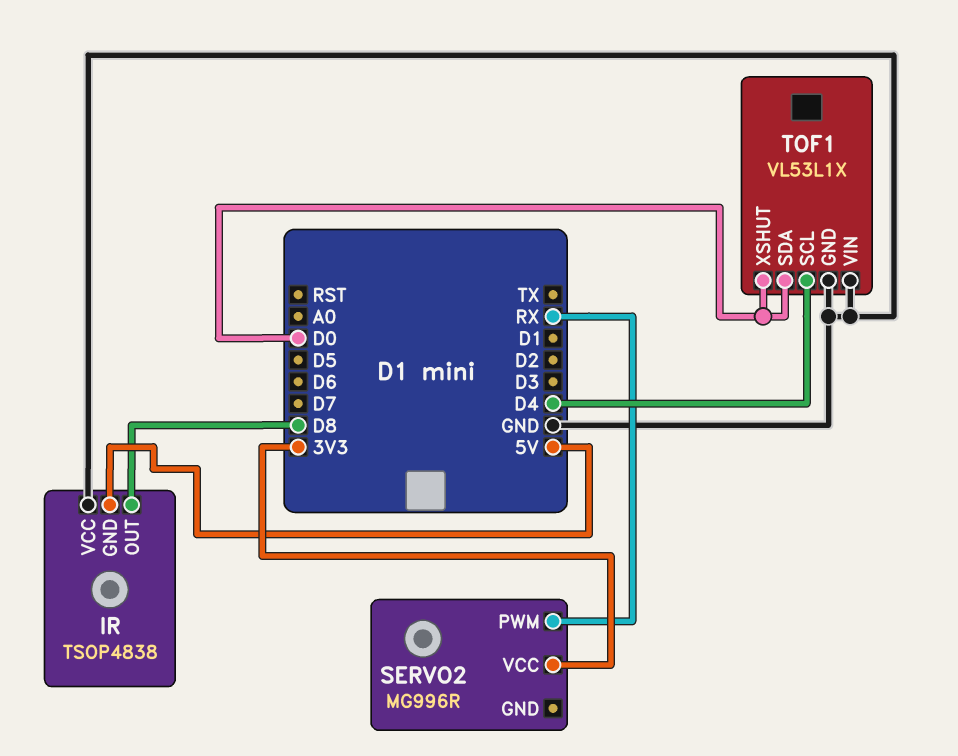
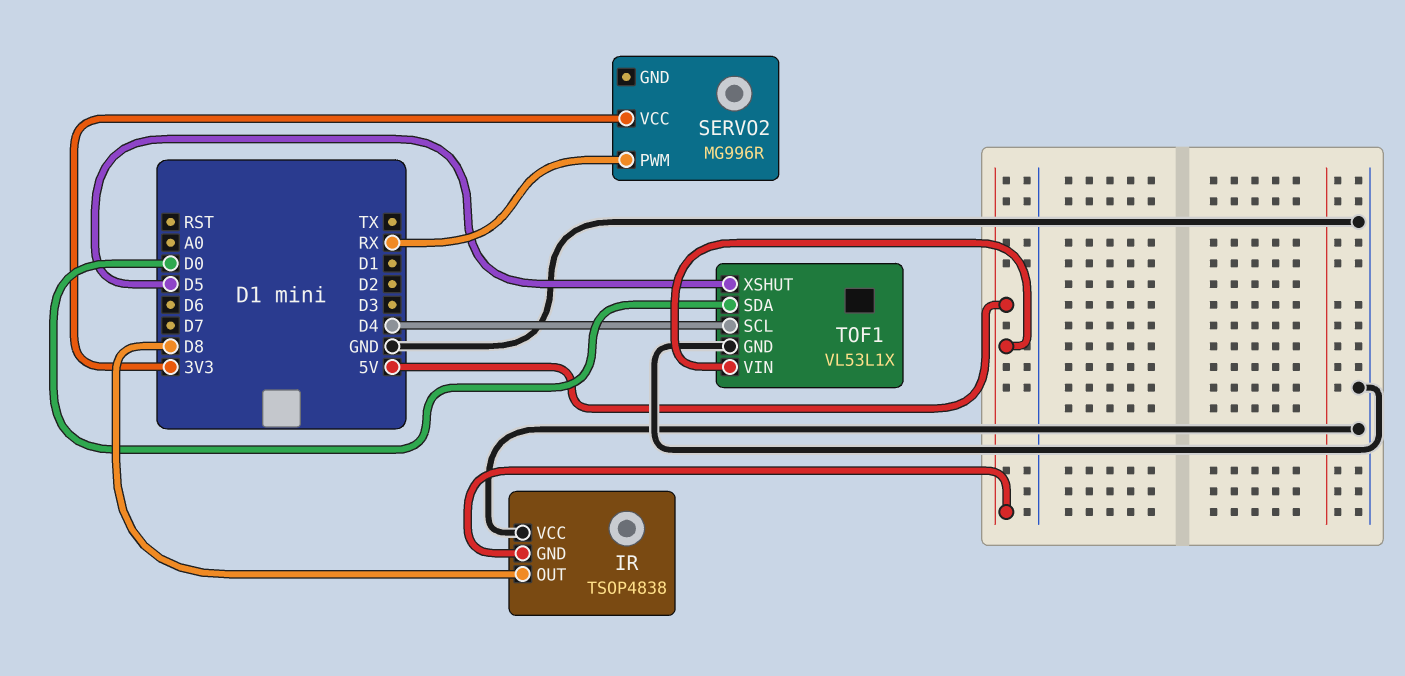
TOF1 pin VIN: GND -> 5V
TOF1 pin XSHUT: D0 -> D5

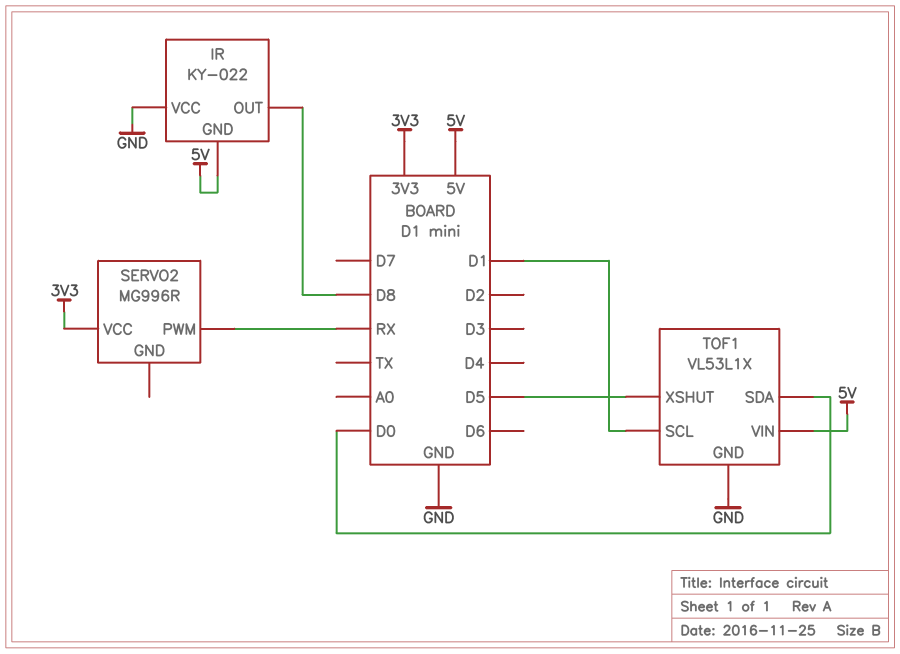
IR: TSOP4838 -> KY-022
TOF1 pin SCL: D4 -> D1

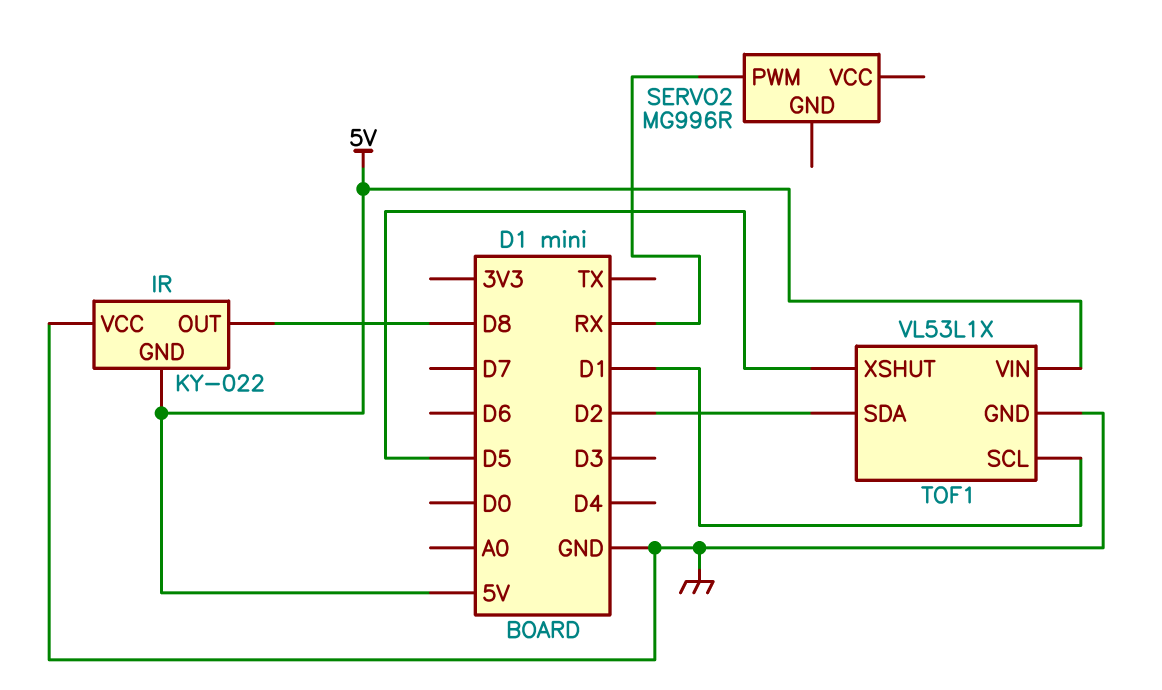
SERVO2 pin VCC: 3V3 -> none
TOF1 pin SDA: D0 -> D2

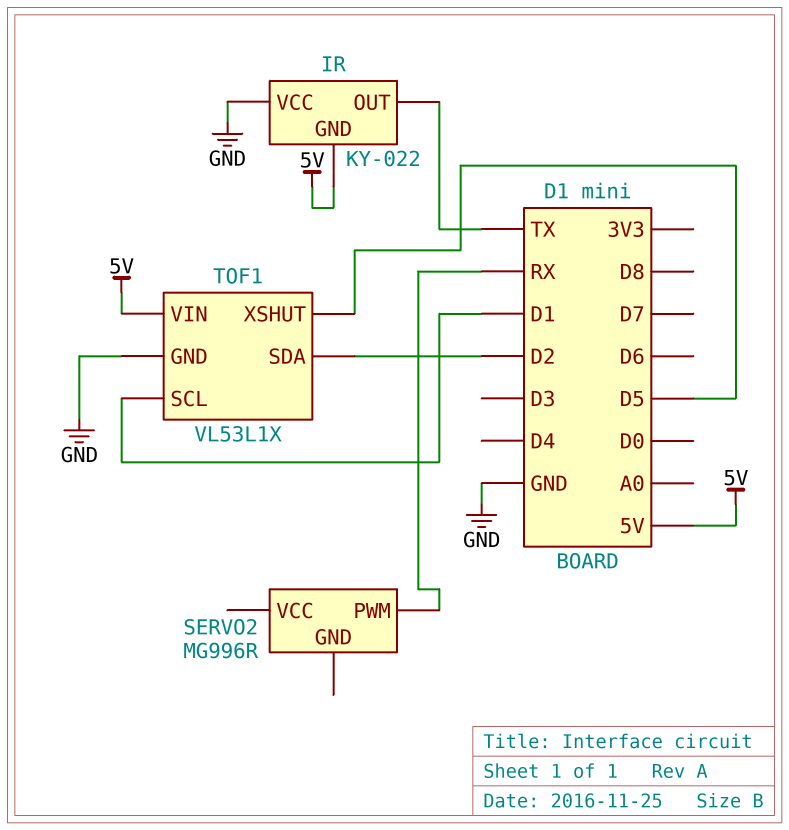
IR pin OUT: D8 -> TX

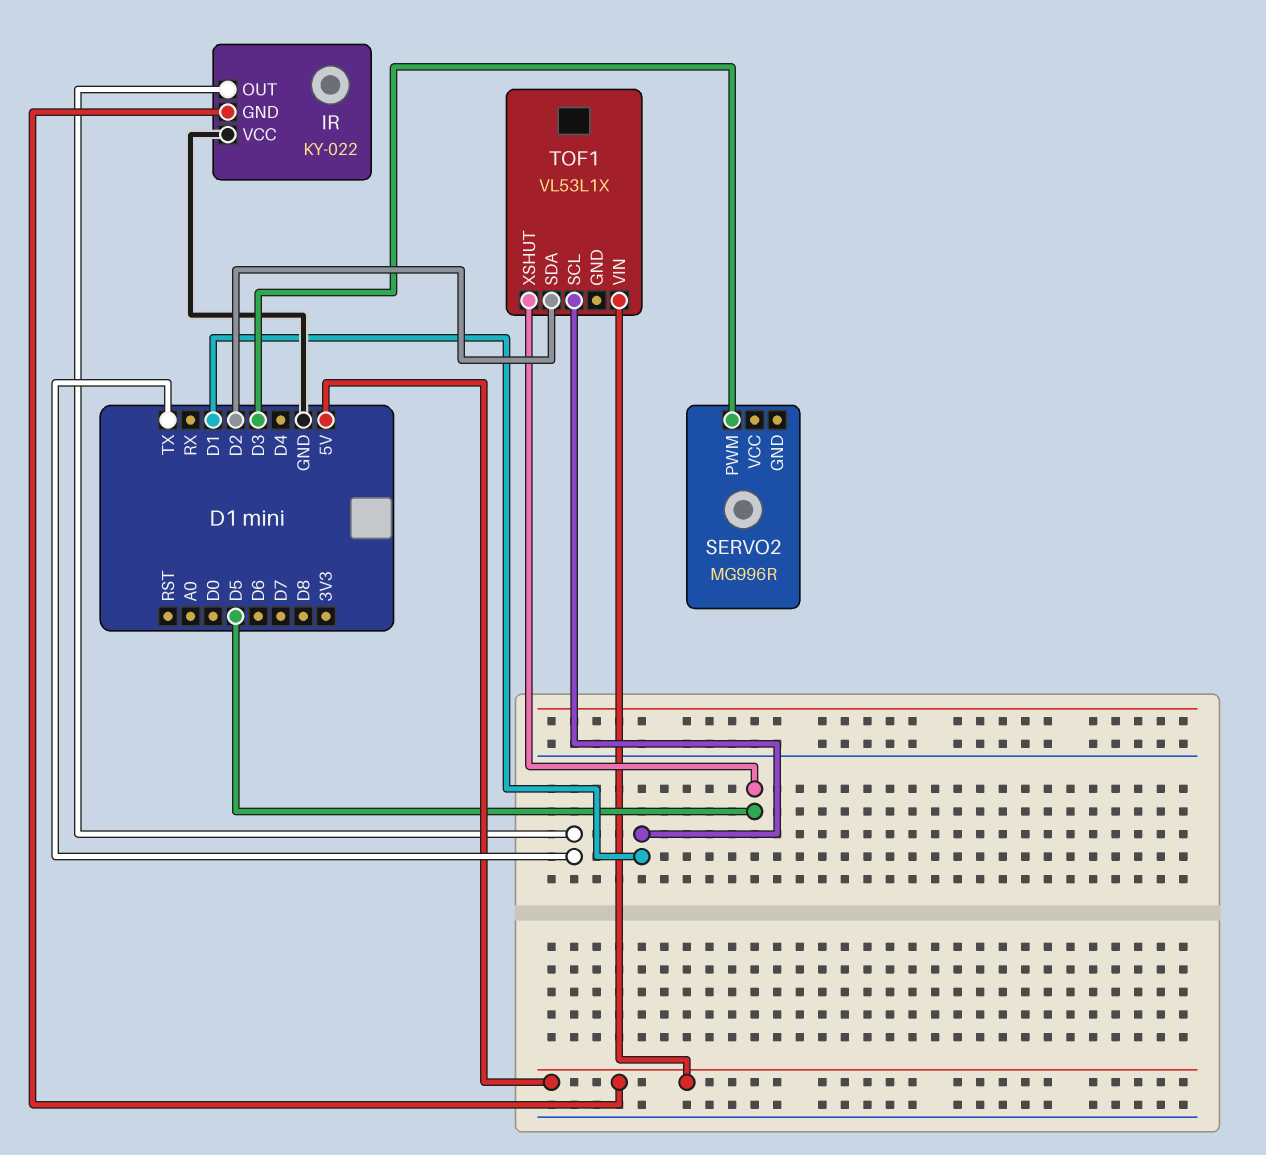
SERVO2 pin PWM: RX -> D3
TOF1 pin GND: GND -> none

